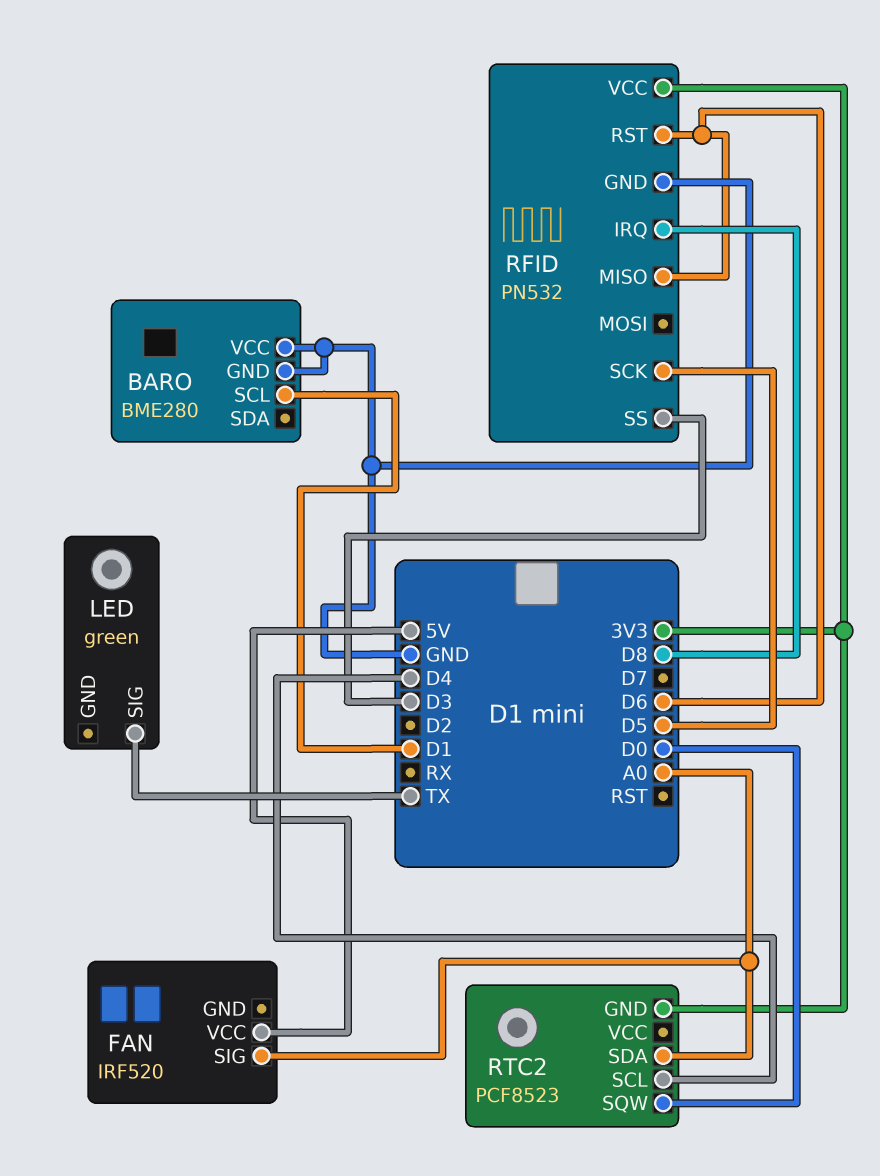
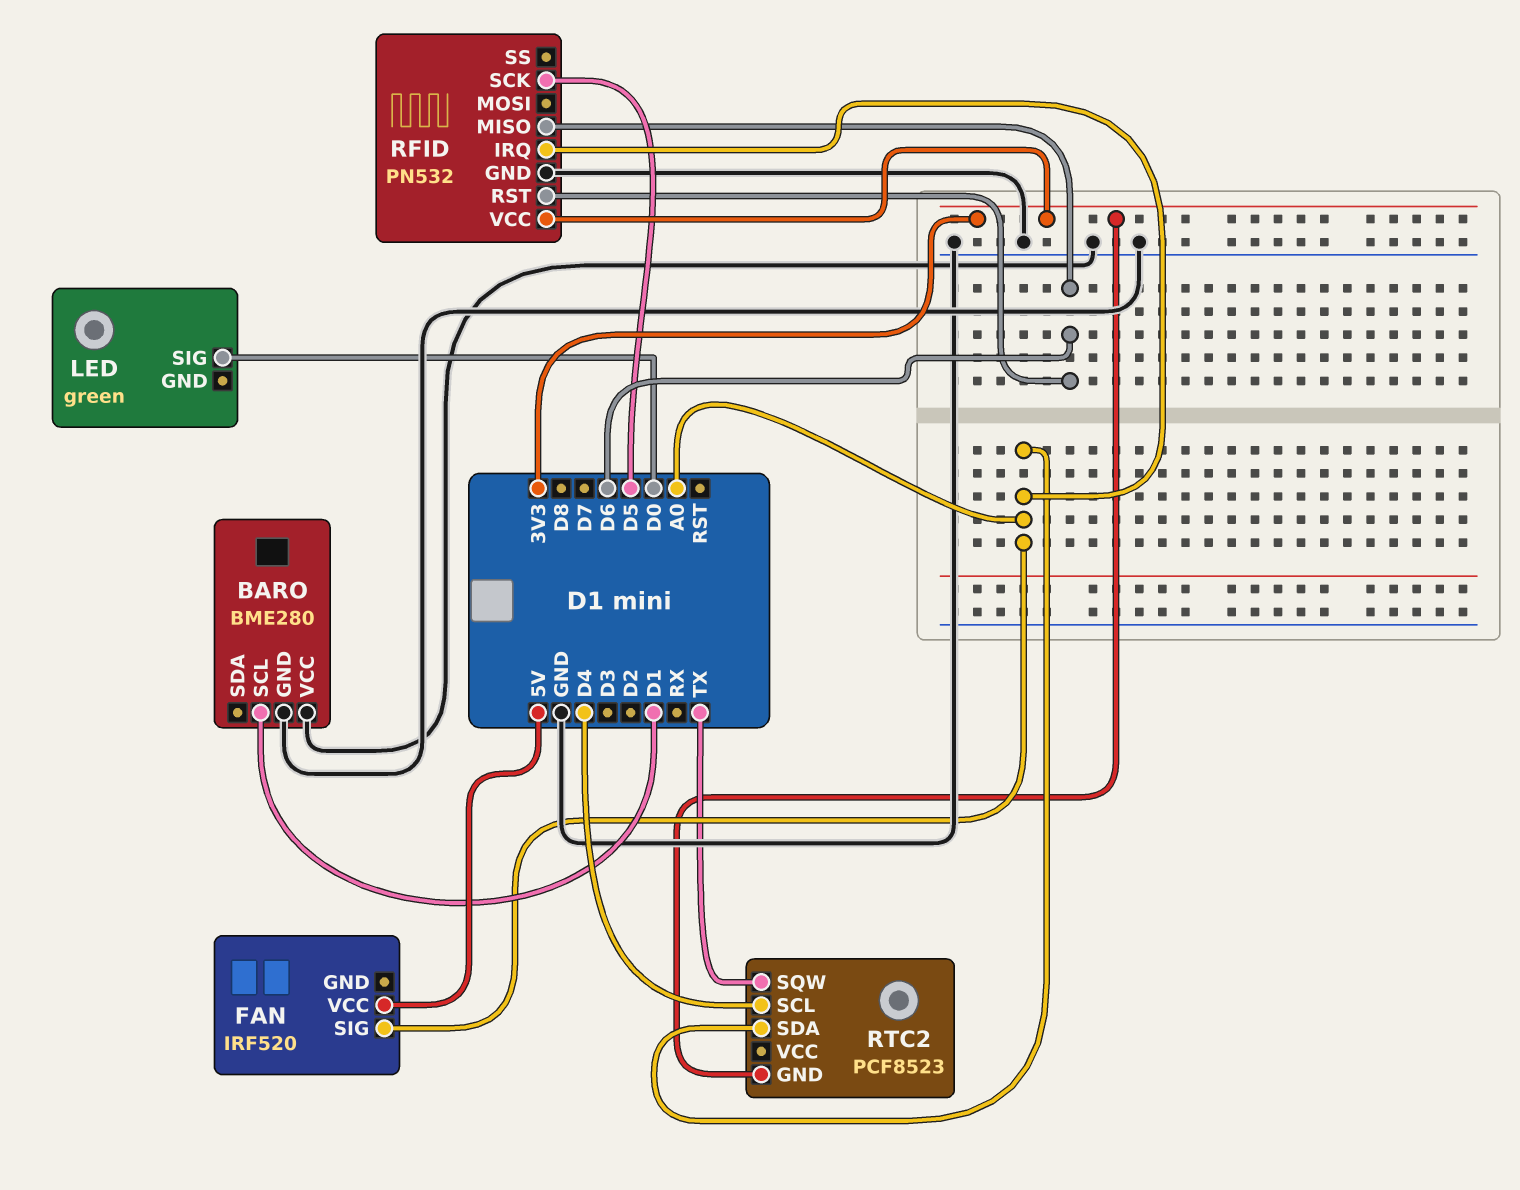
LED pin SIG: TX -> D0
RFID pin IRQ: D8 -> A0
RFID pin SS: D3 -> none
RTC2 pin SQW: D0 -> TX

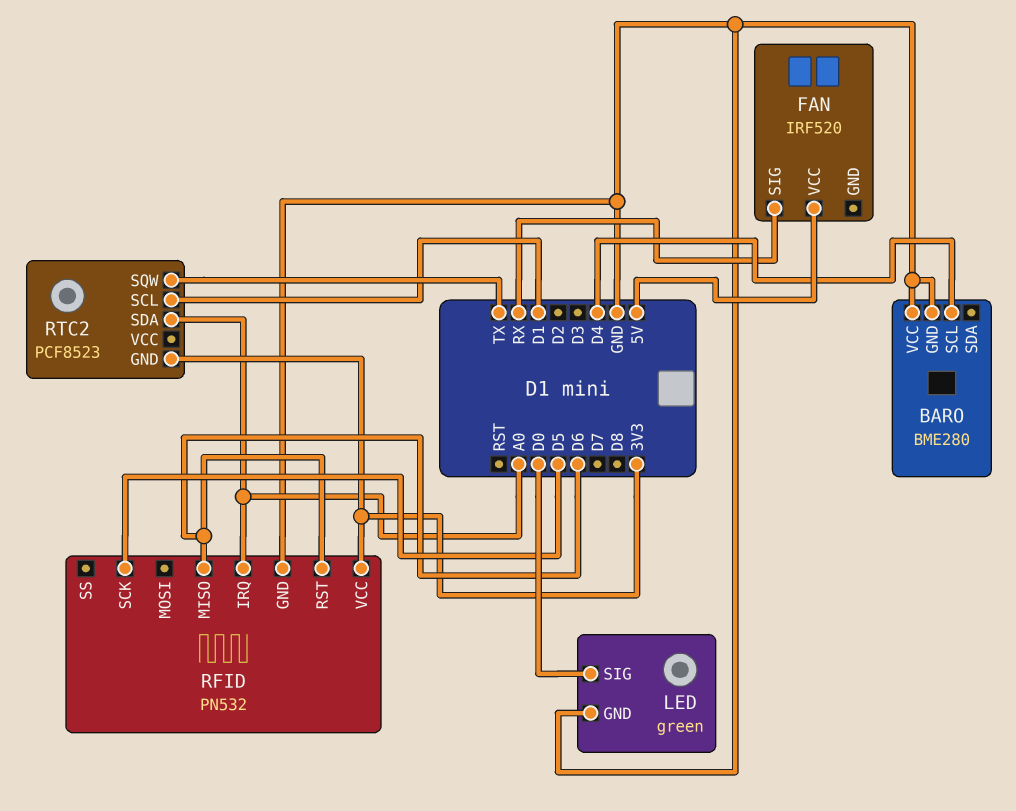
BARO pin SCL: D1 -> D4
FAN pin SIG: A0 -> RX
LED pin GND: none -> GND
RTC2 pin SCL: D4 -> D1

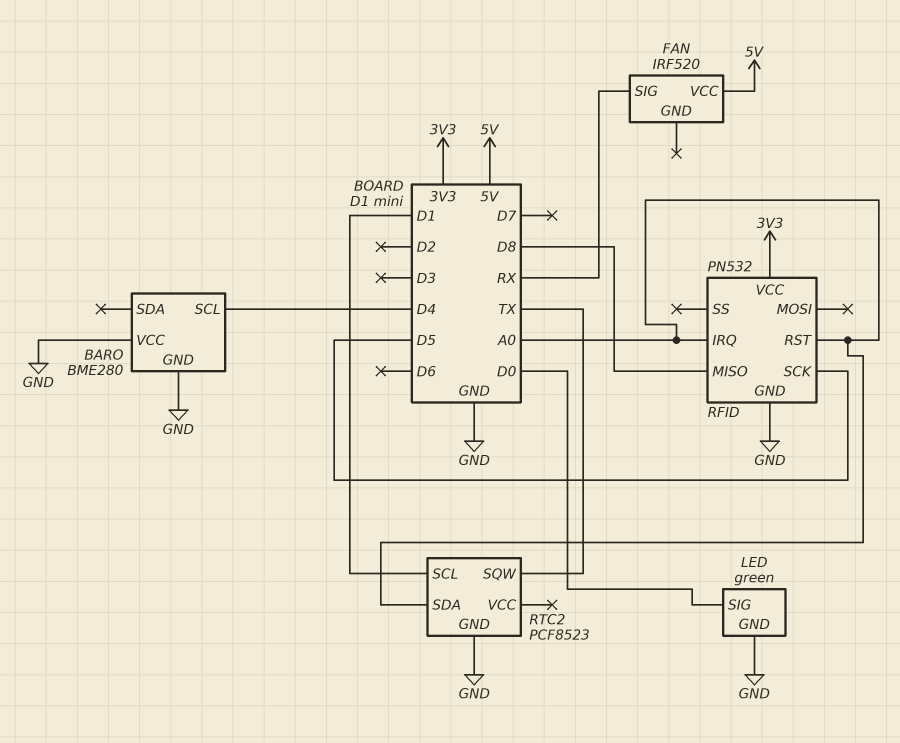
RFID pin MISO: D6 -> D8
RFID pin RST: D6 -> A0
RTC2 pin GND: 3V3 -> GND

